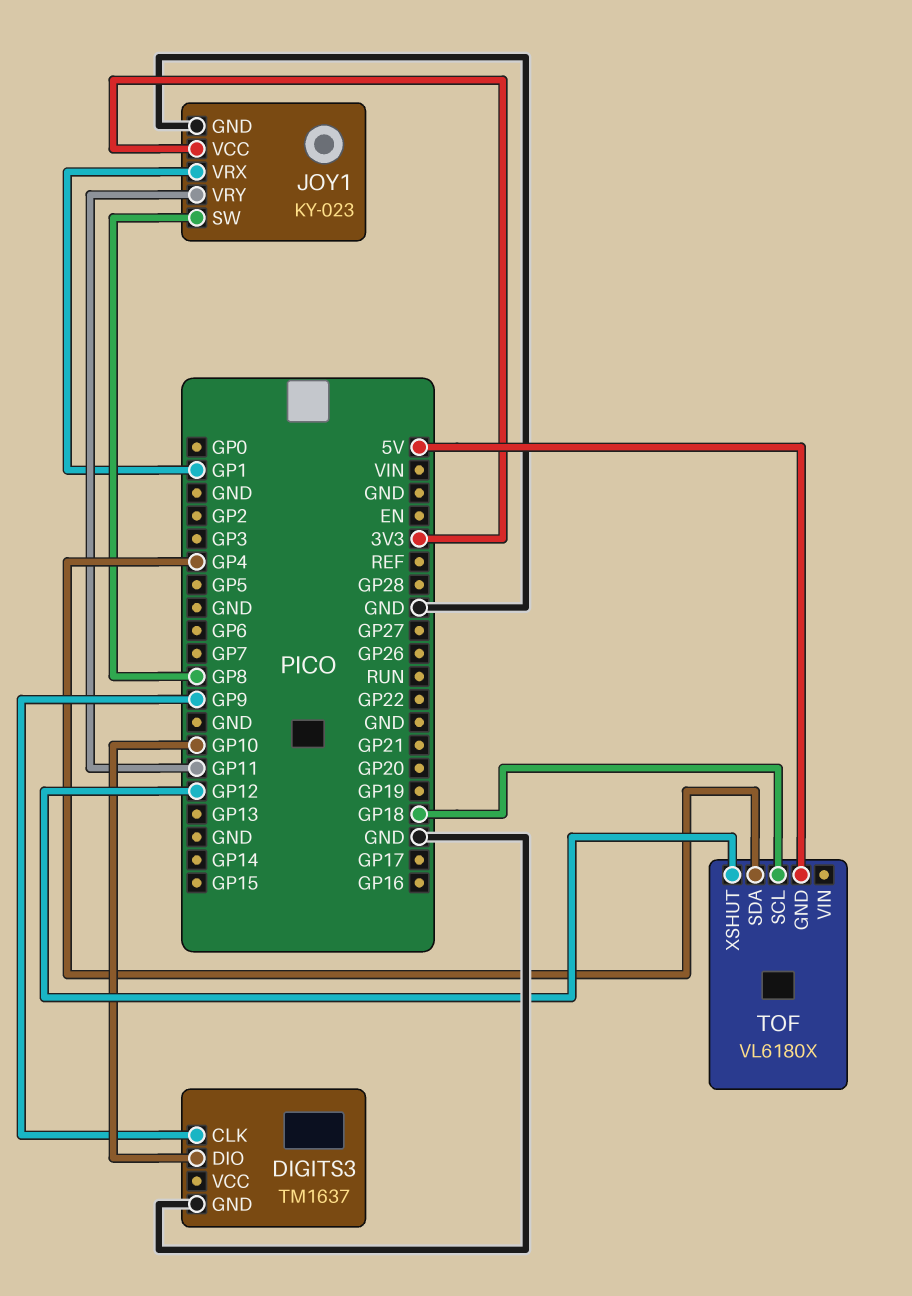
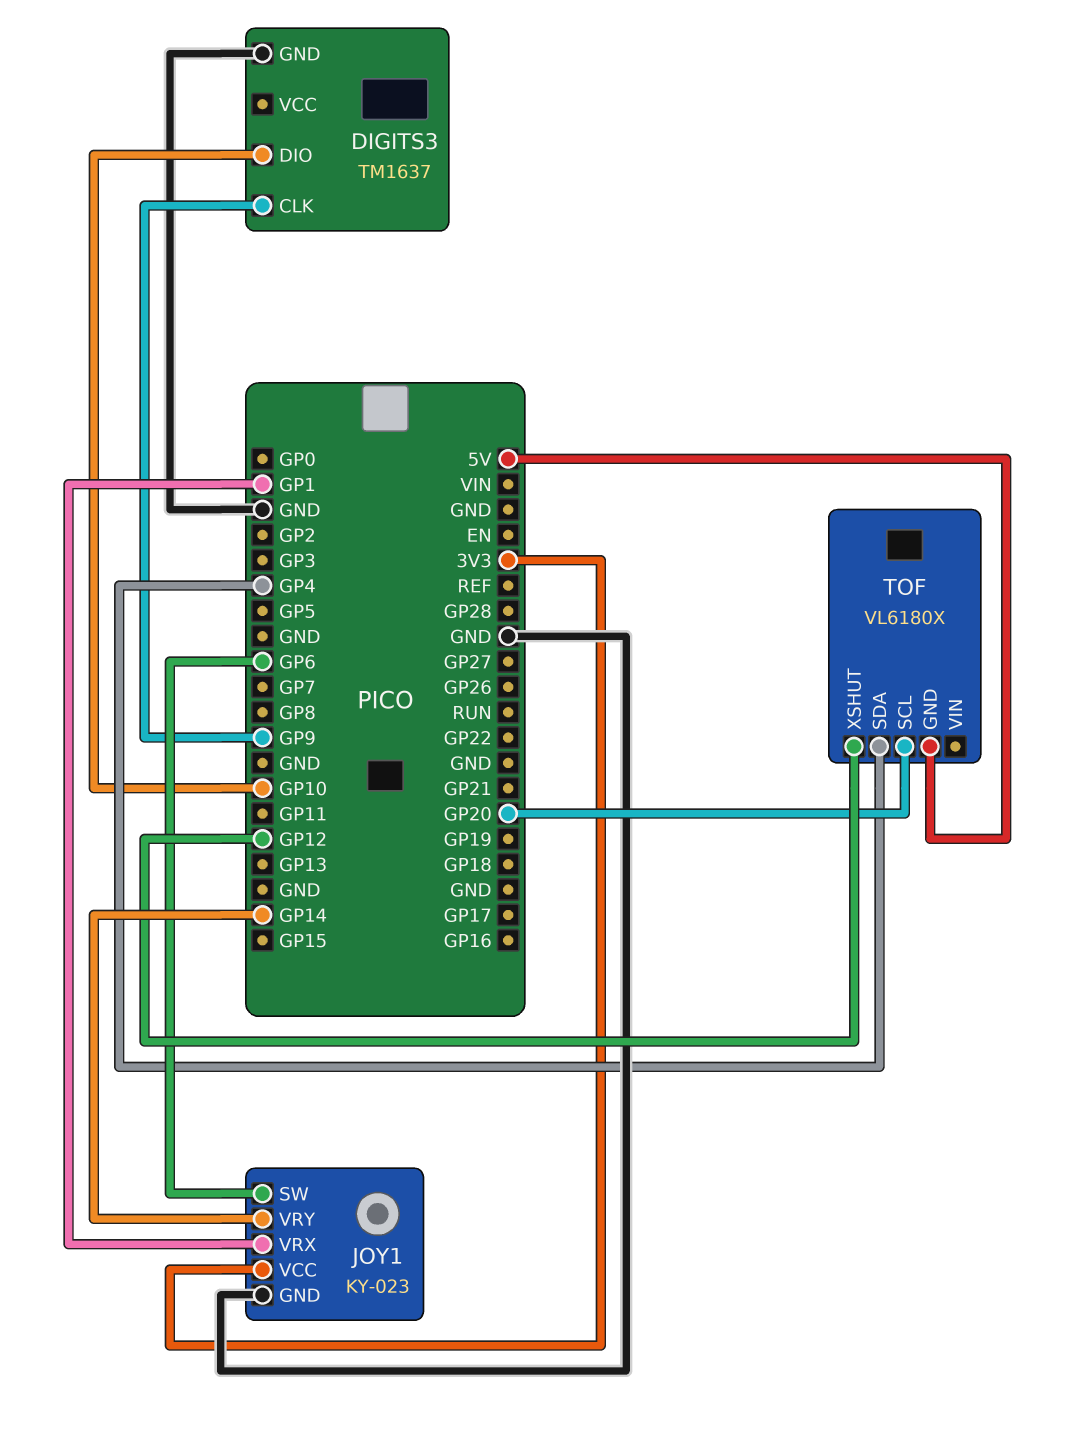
JOY1 pin SW: GP8 -> GP6
JOY1 pin VRY: GP11 -> GP14
TOF pin SCL: GP18 -> GP20

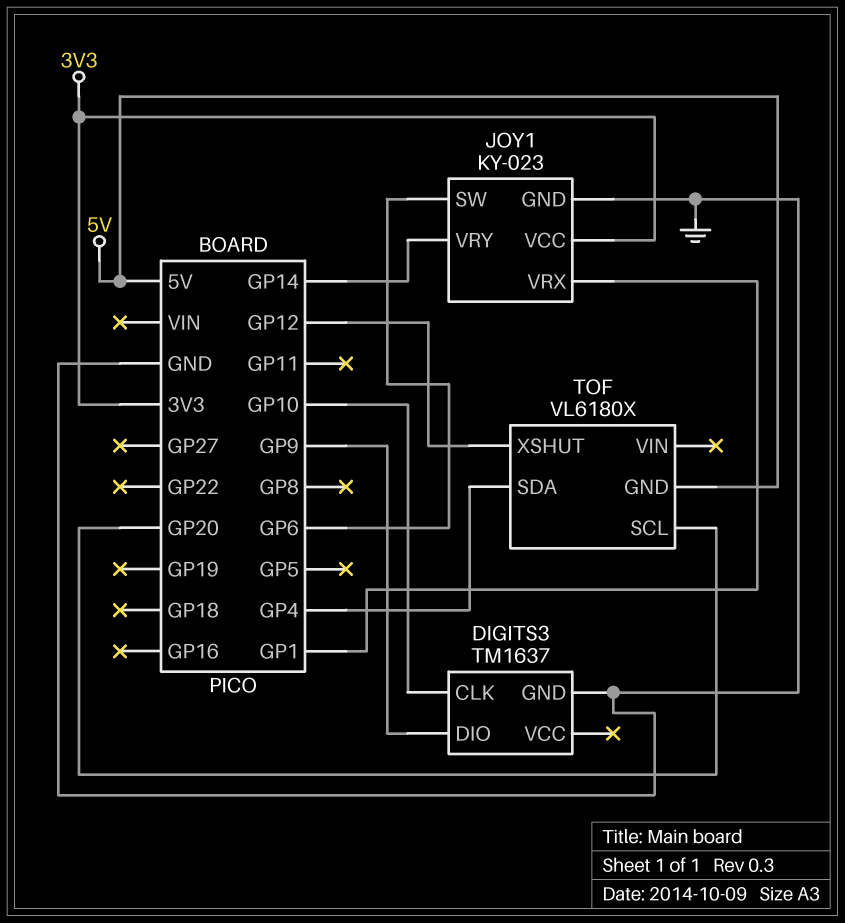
DIGITS3 pin CLK: GP9 -> GP10
DIGITS3 pin DIO: GP10 -> GP9

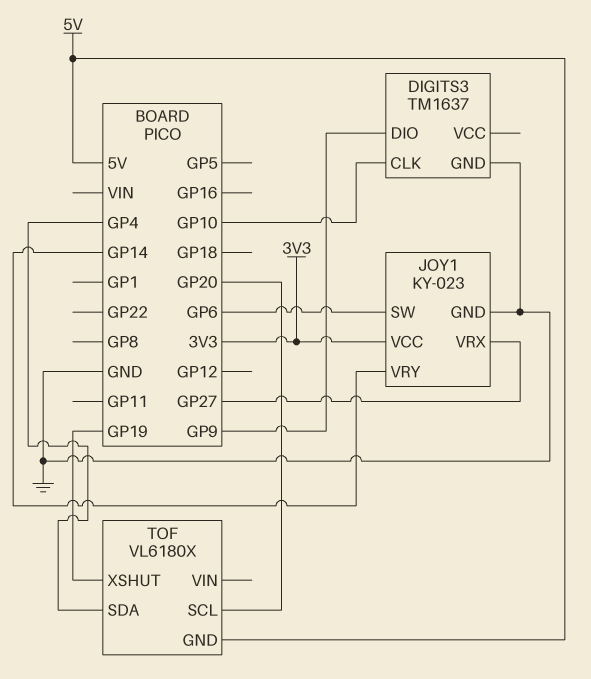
JOY1 pin VRX: GP1 -> GP27
TOF pin XSHUT: GP12 -> GP19

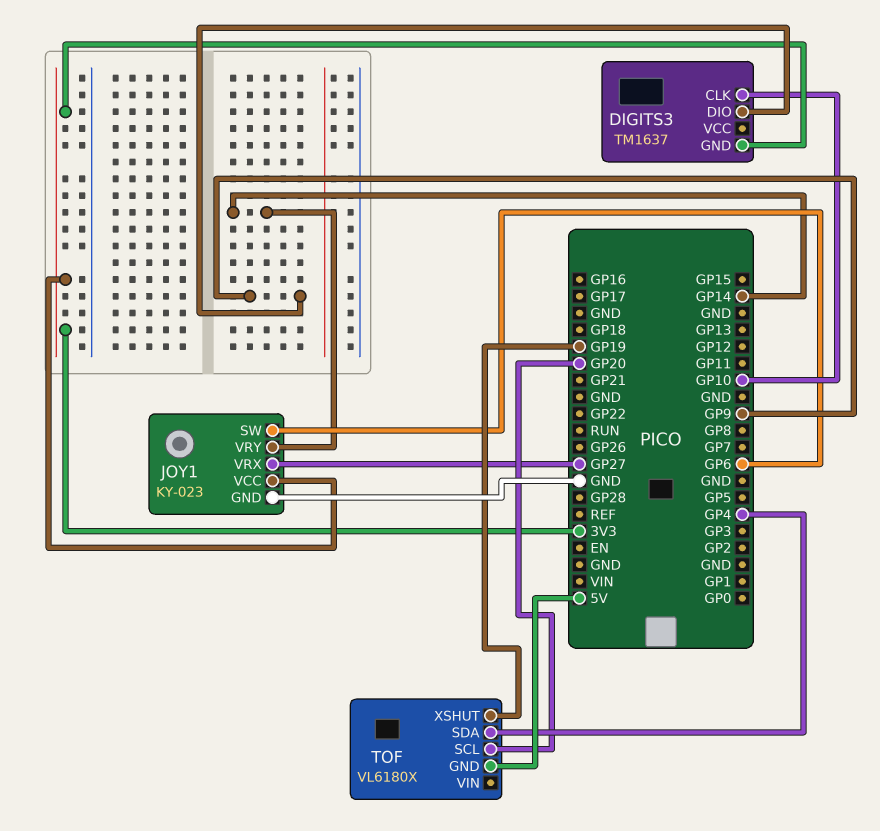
DIGITS3 pin GND: GND -> 3V3

